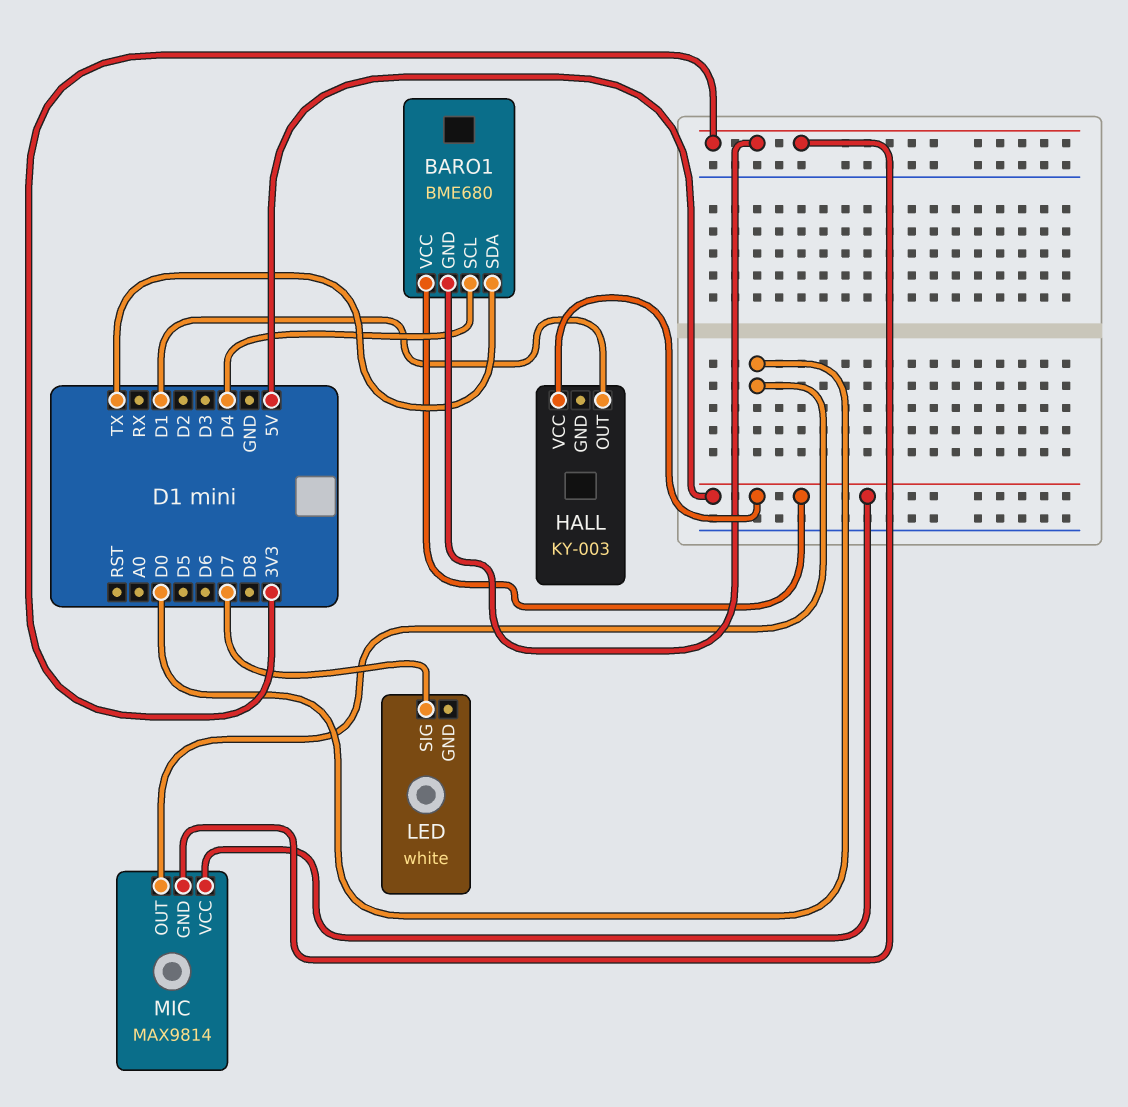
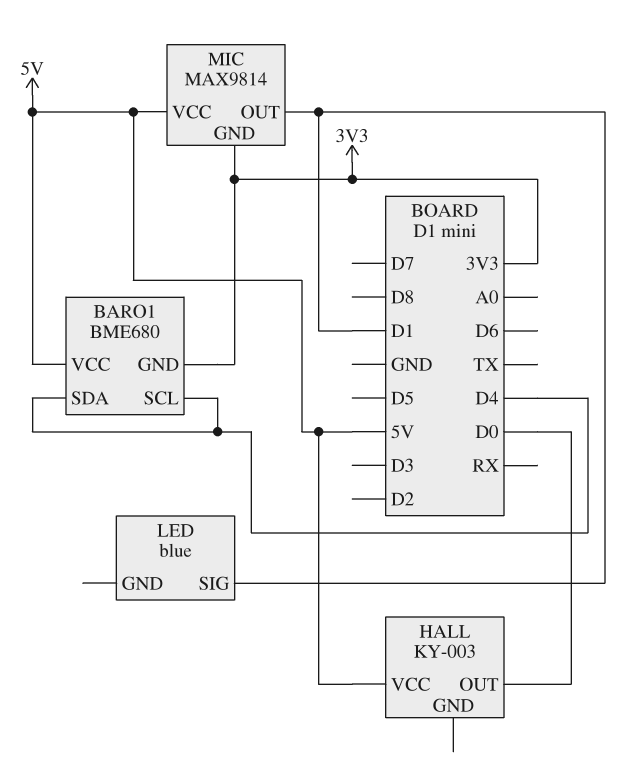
BARO1 pin SDA: TX -> D4
HALL pin OUT: D1 -> D0
LED: white -> blue
LED pin SIG: D7 -> D1
MIC pin OUT: D0 -> D1

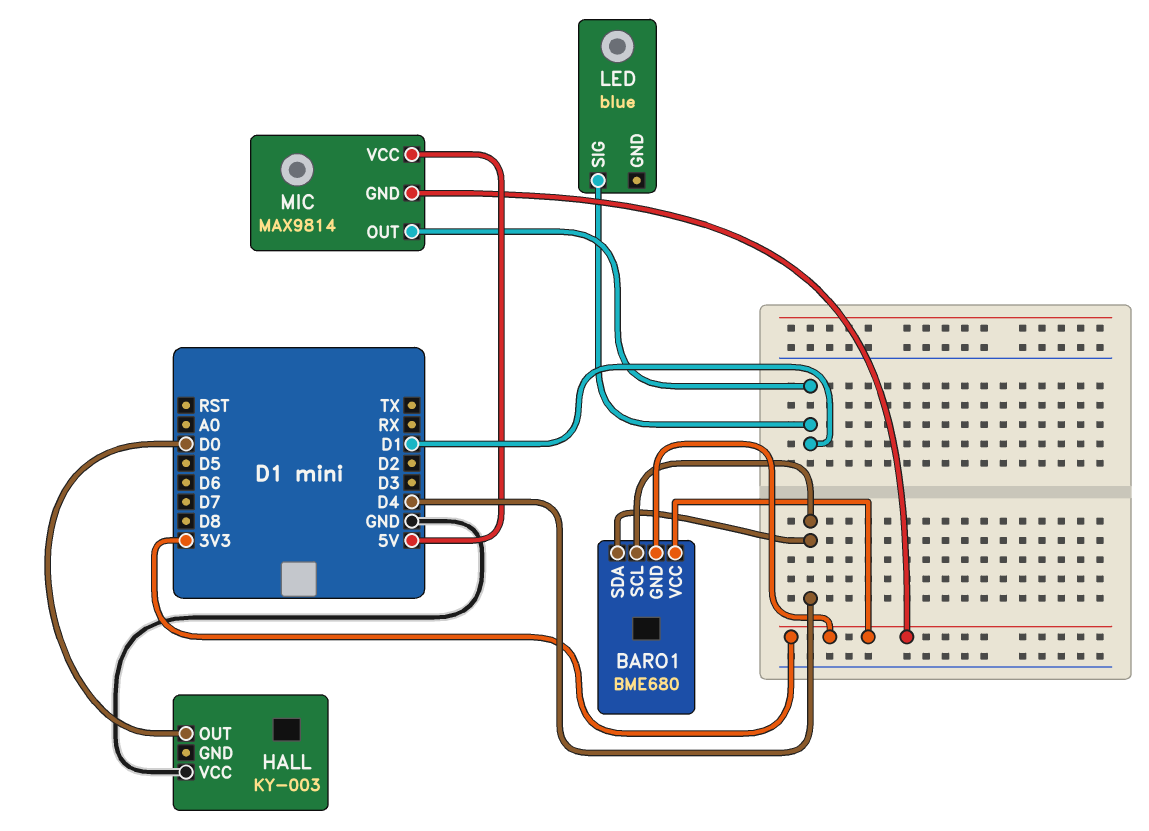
BARO1 pin VCC: 5V -> 3V3
HALL pin VCC: 5V -> GND

